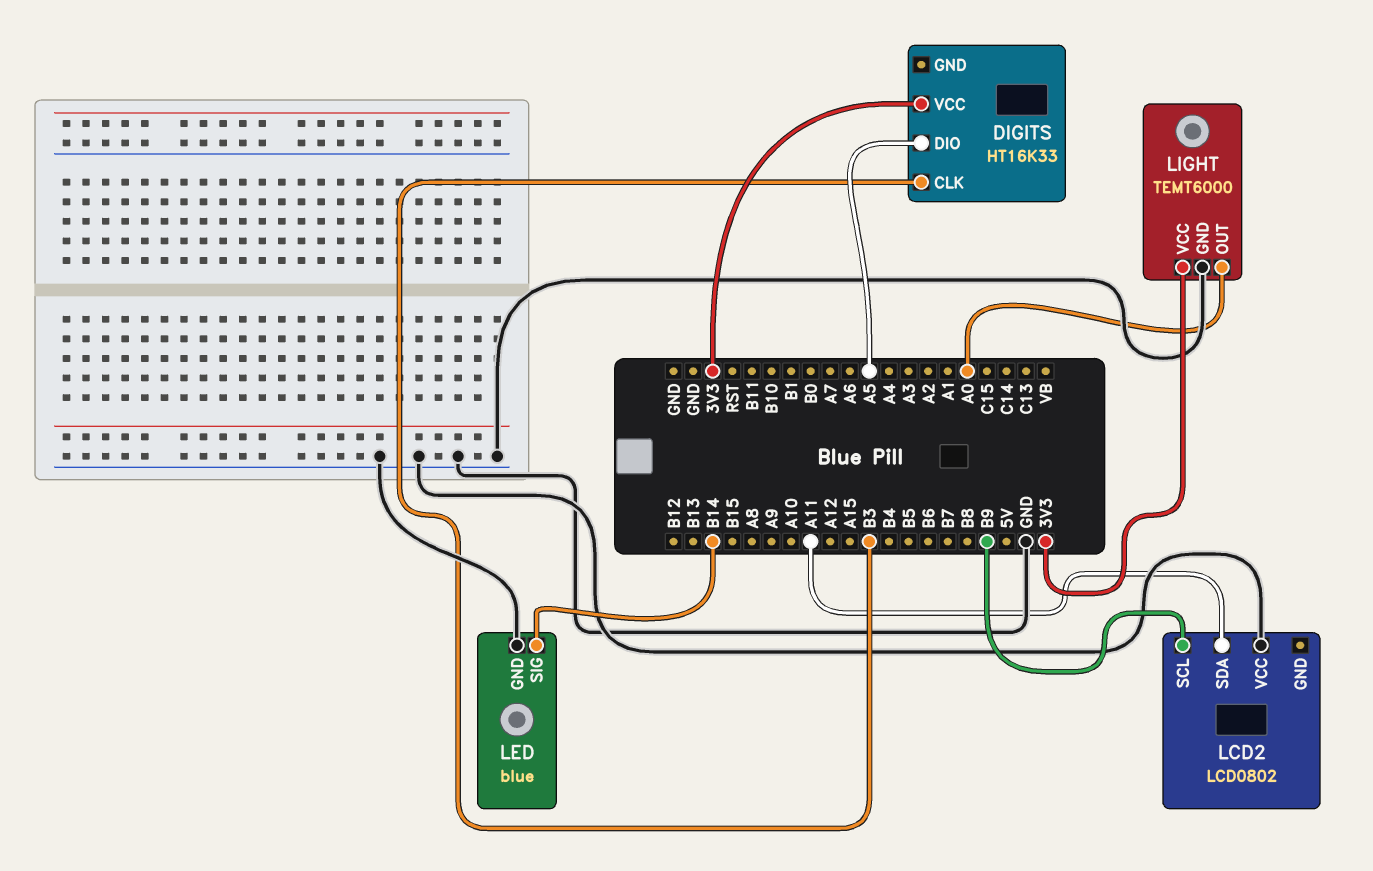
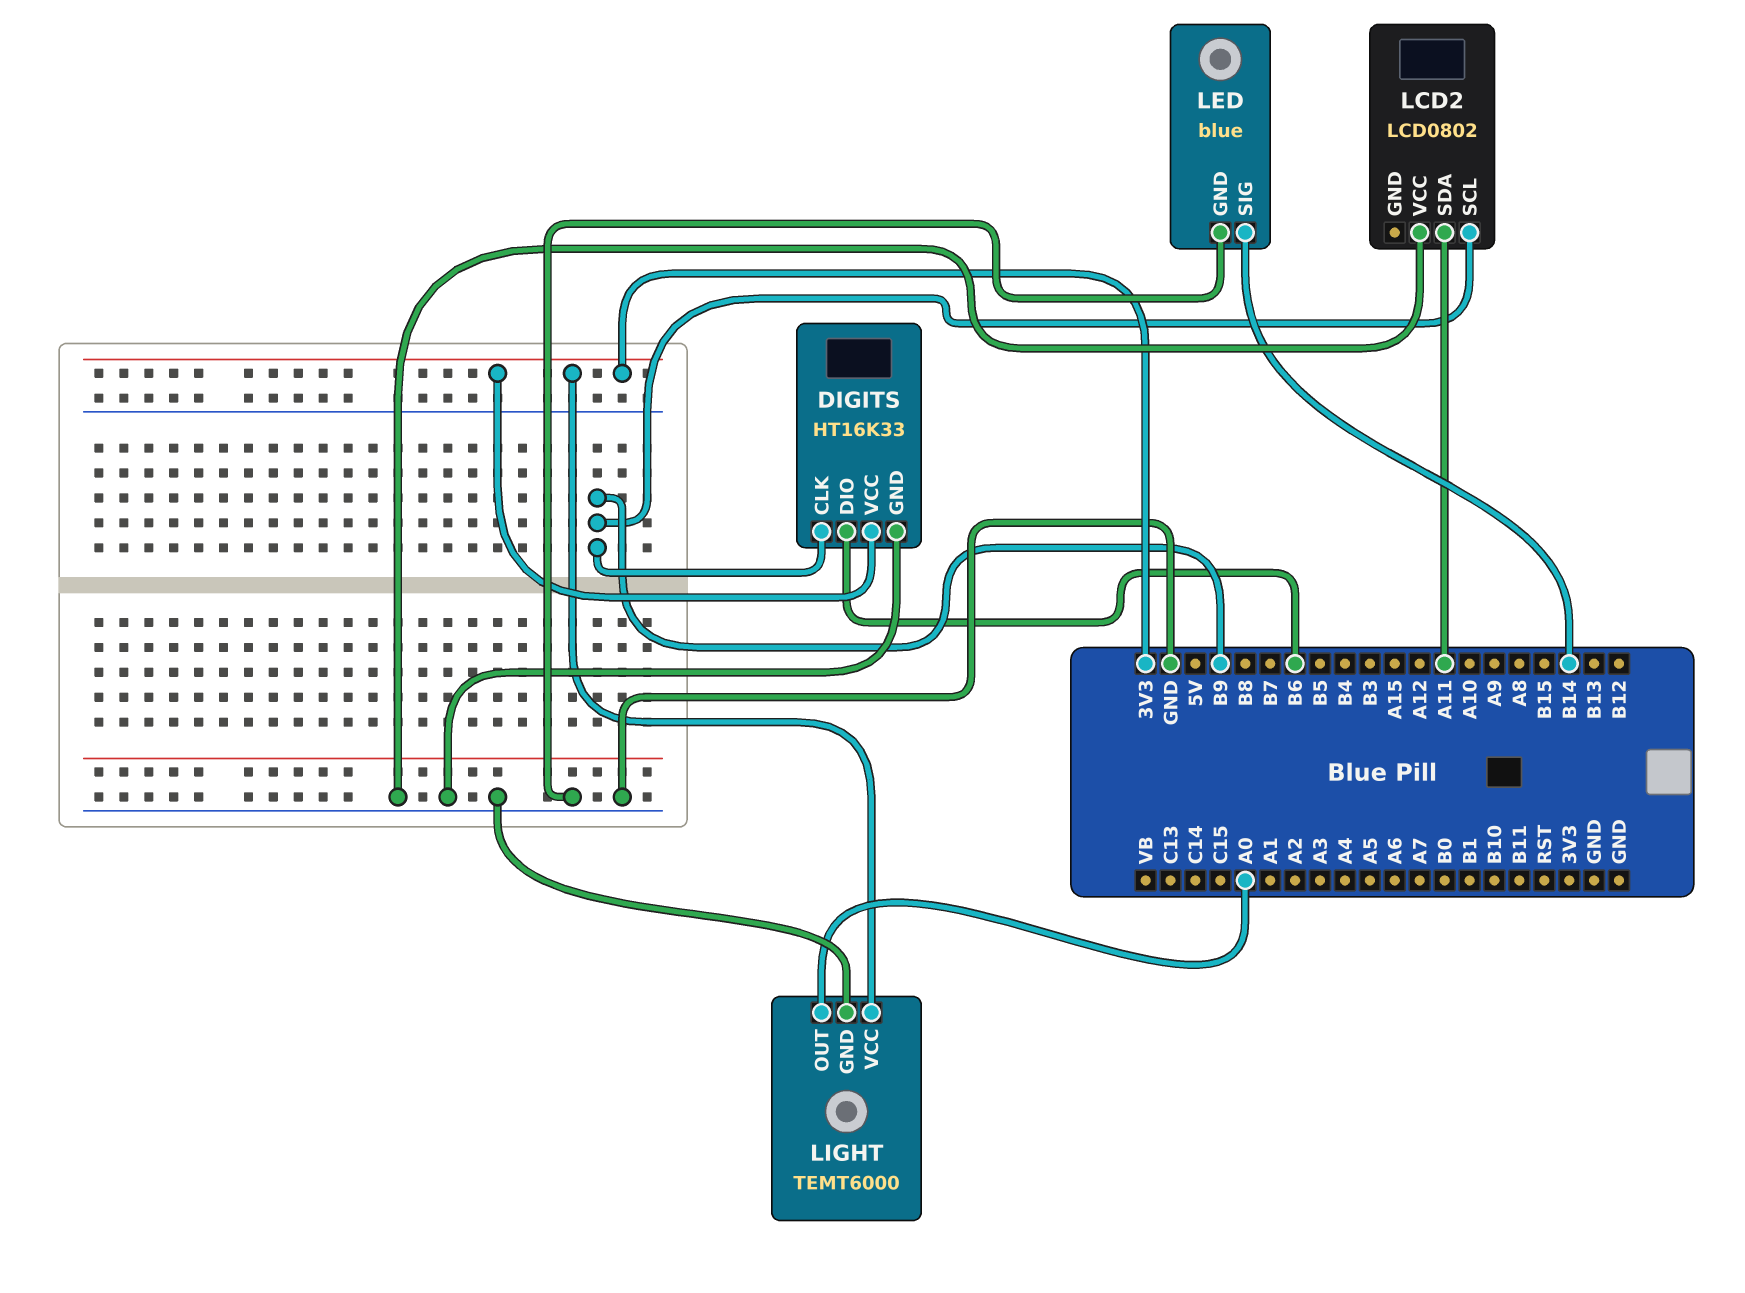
DIGITS pin CLK: B3 -> B9
DIGITS pin DIO: A5 -> B6
DIGITS pin GND: none -> GND

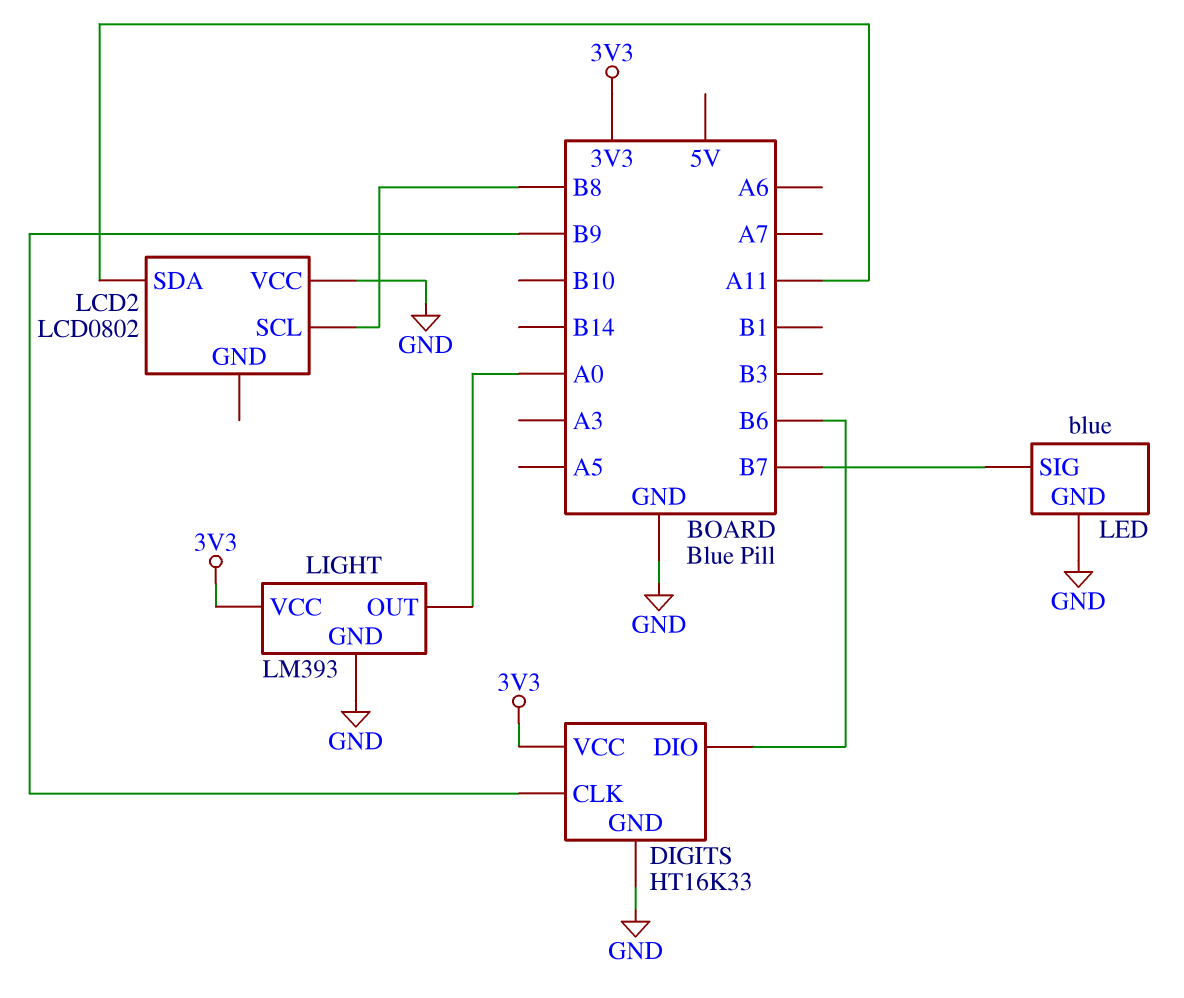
LCD2 pin SCL: B9 -> B8
LED pin SIG: B14 -> B7
LIGHT: TEMT6000 -> LM393

